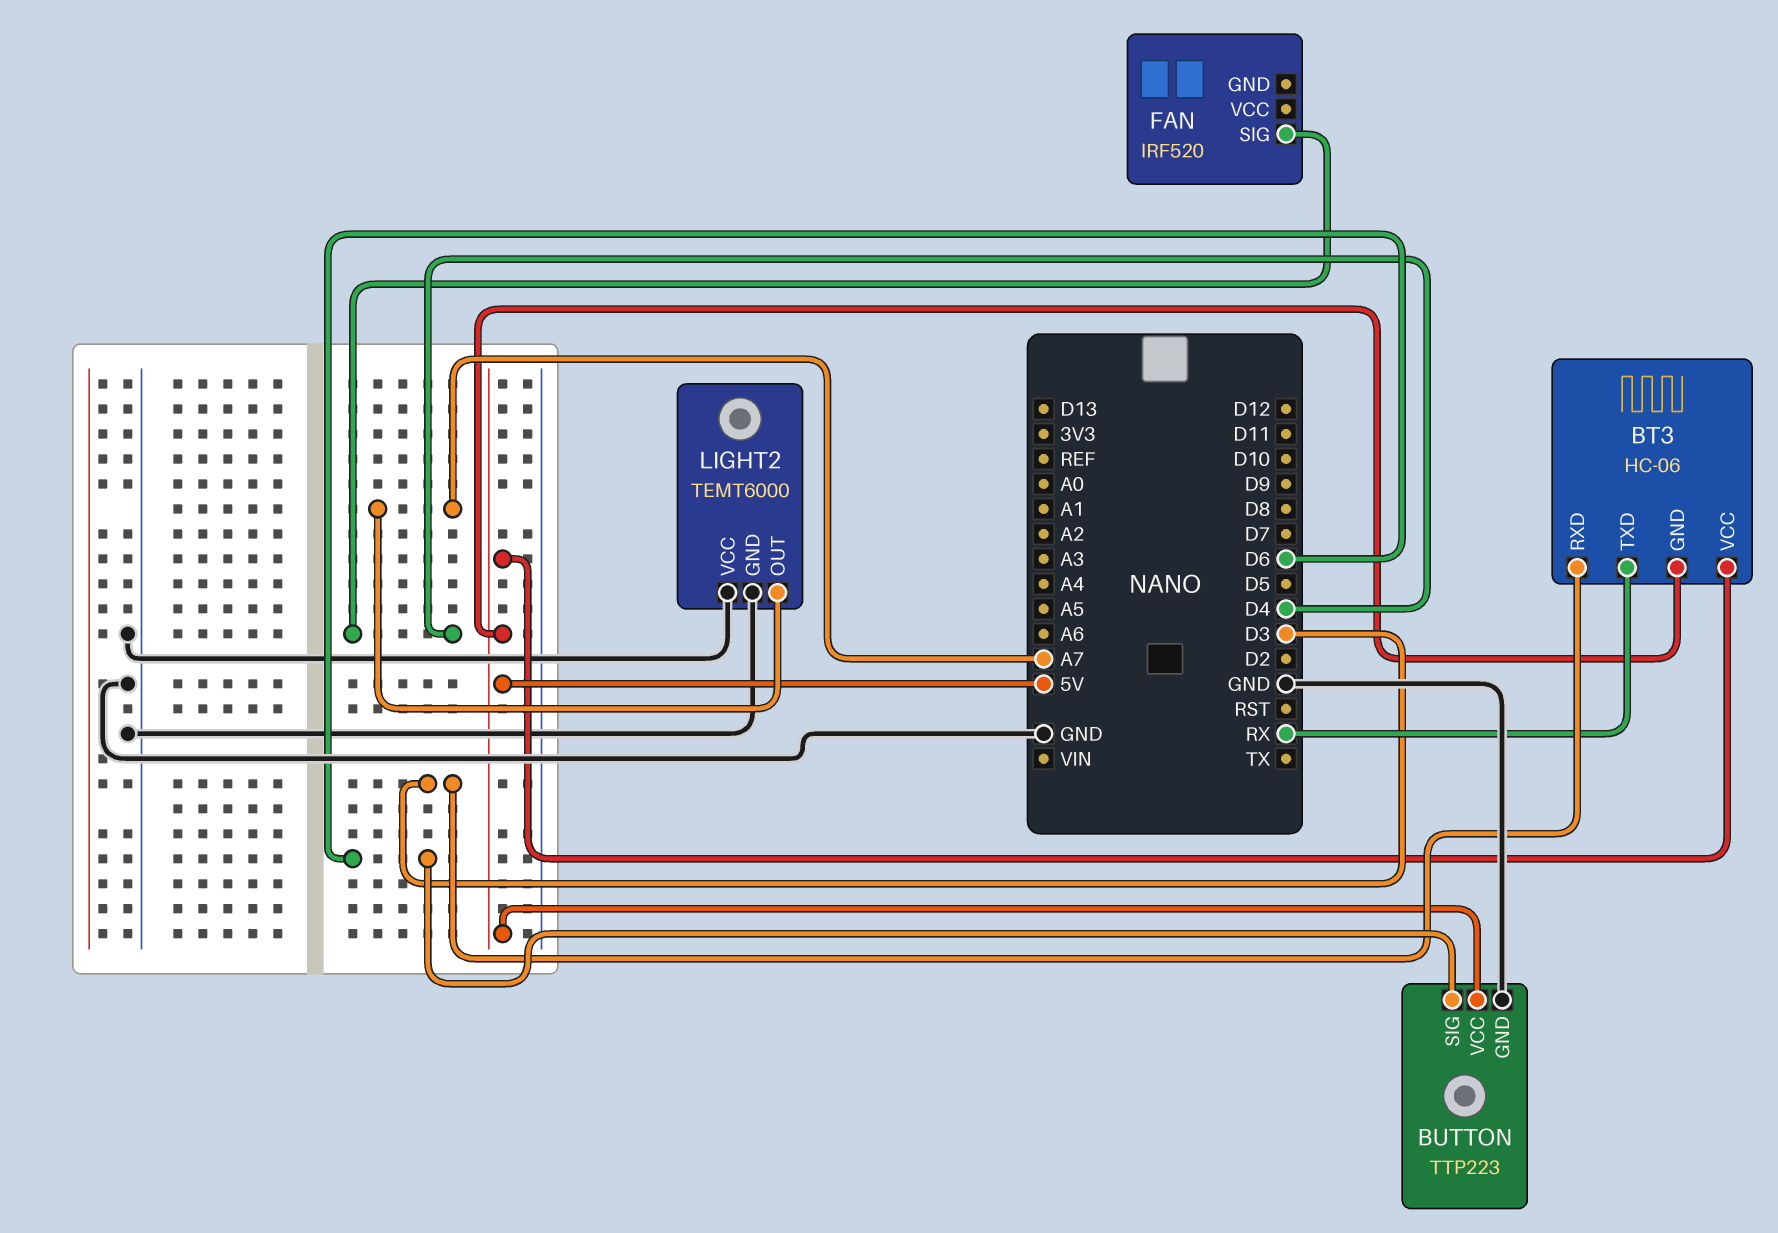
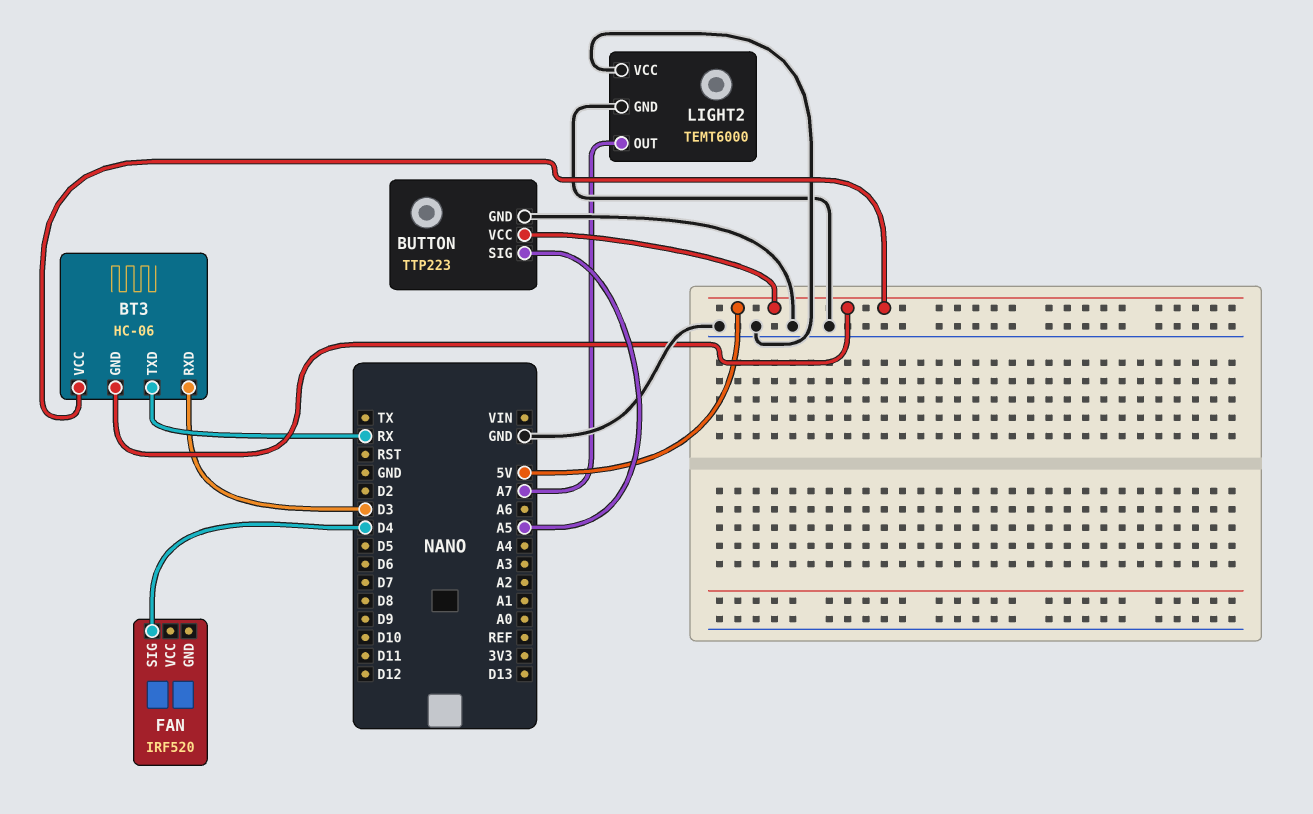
BUTTON pin SIG: D6 -> A5

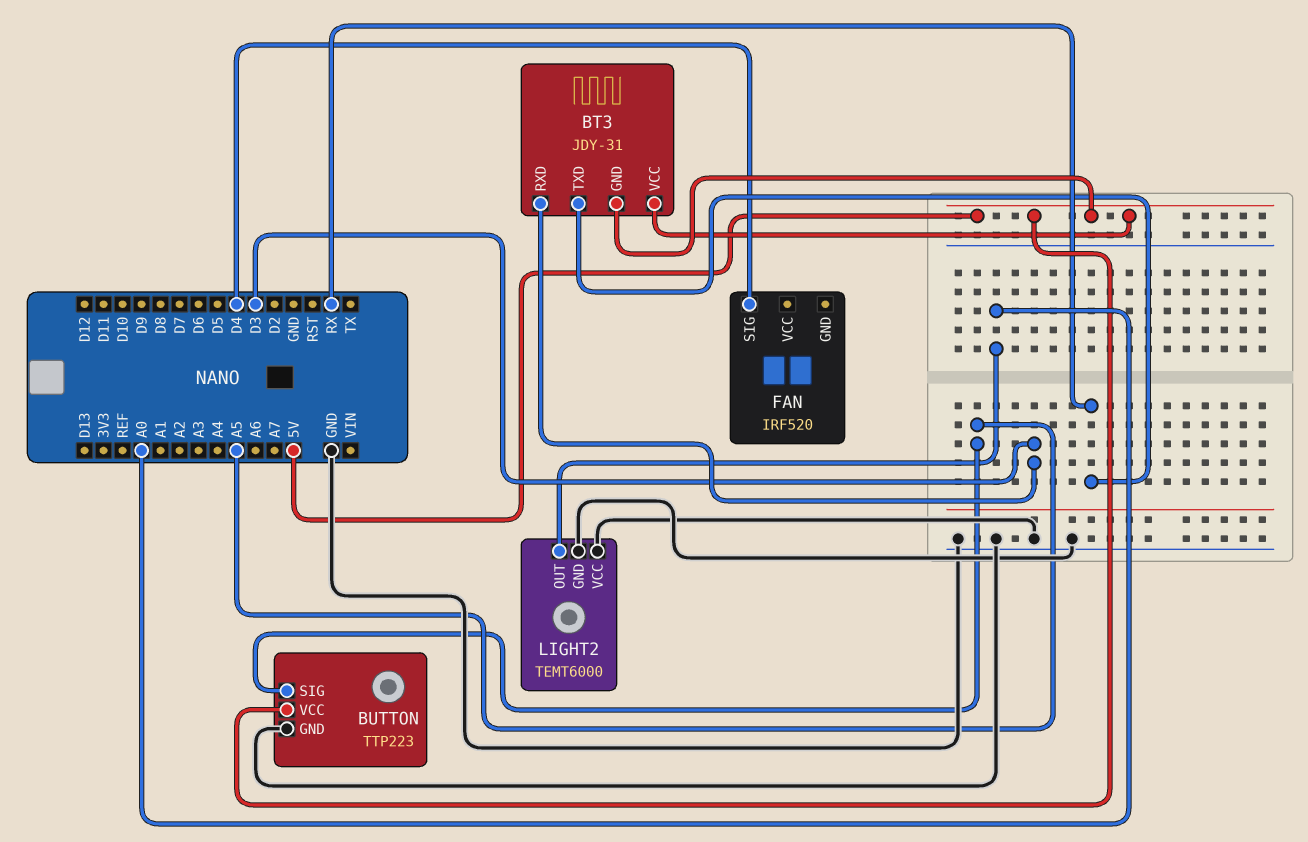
BT3: HC-06 -> JDY-31
LIGHT2 pin OUT: A7 -> A0

